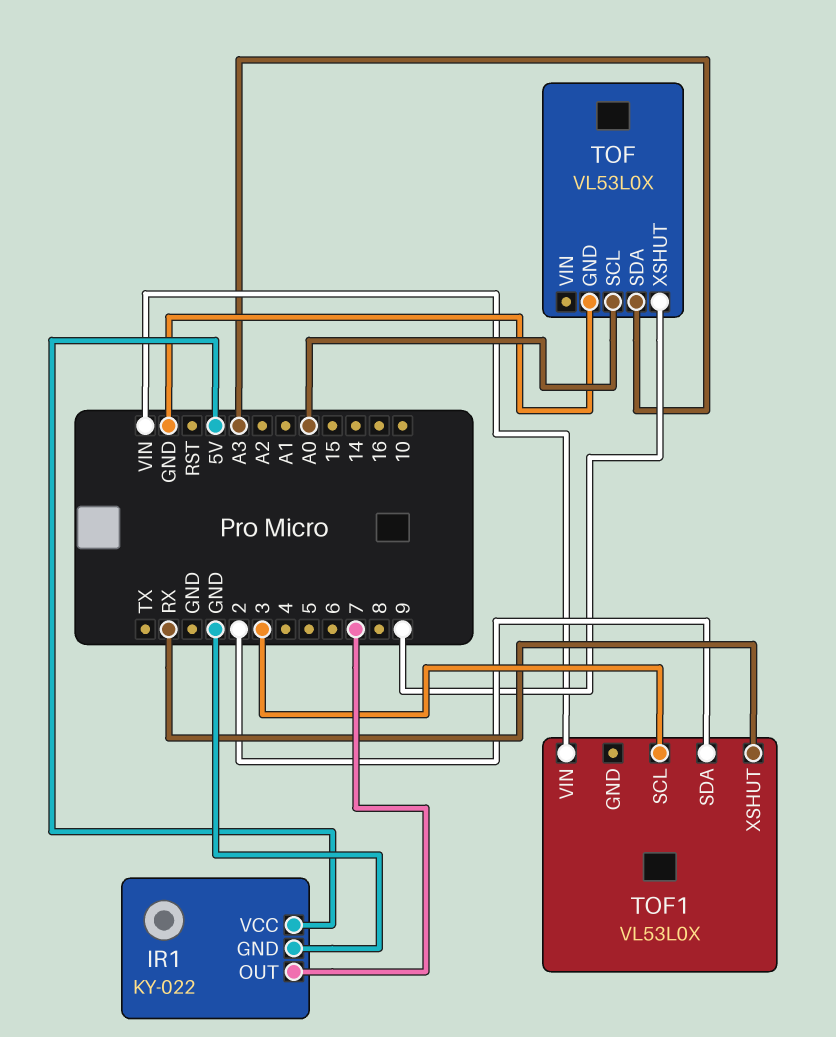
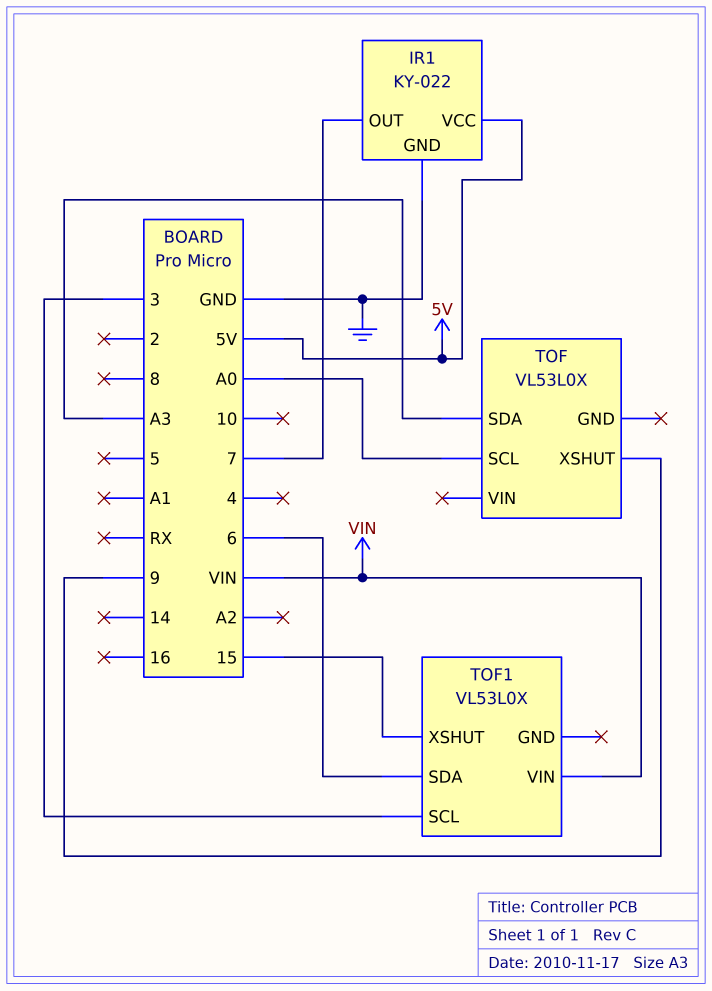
TOF pin GND: GND -> none
TOF1 pin SDA: 2 -> 6
TOF1 pin XSHUT: RX -> 15

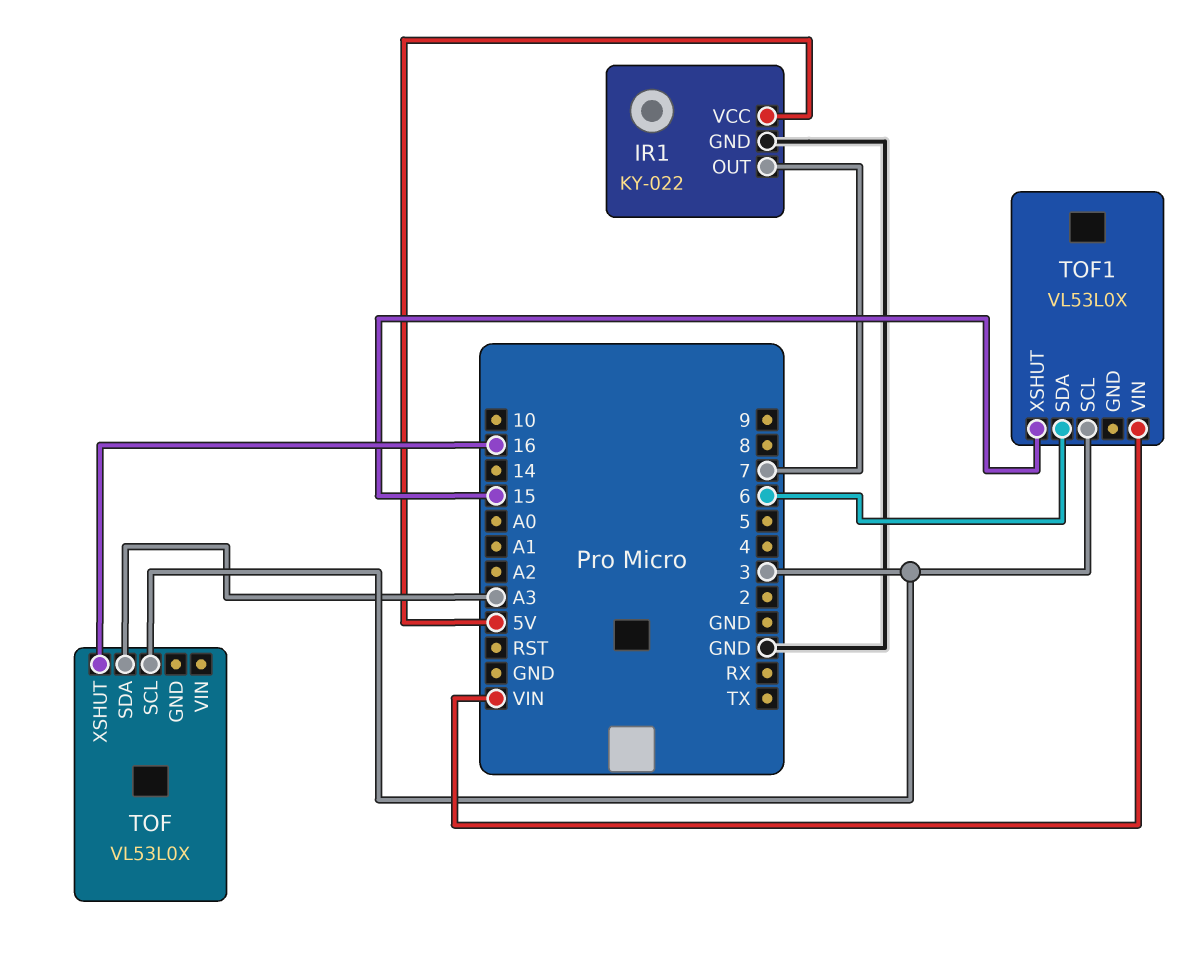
TOF pin SCL: A0 -> 3
TOF pin XSHUT: 9 -> 16

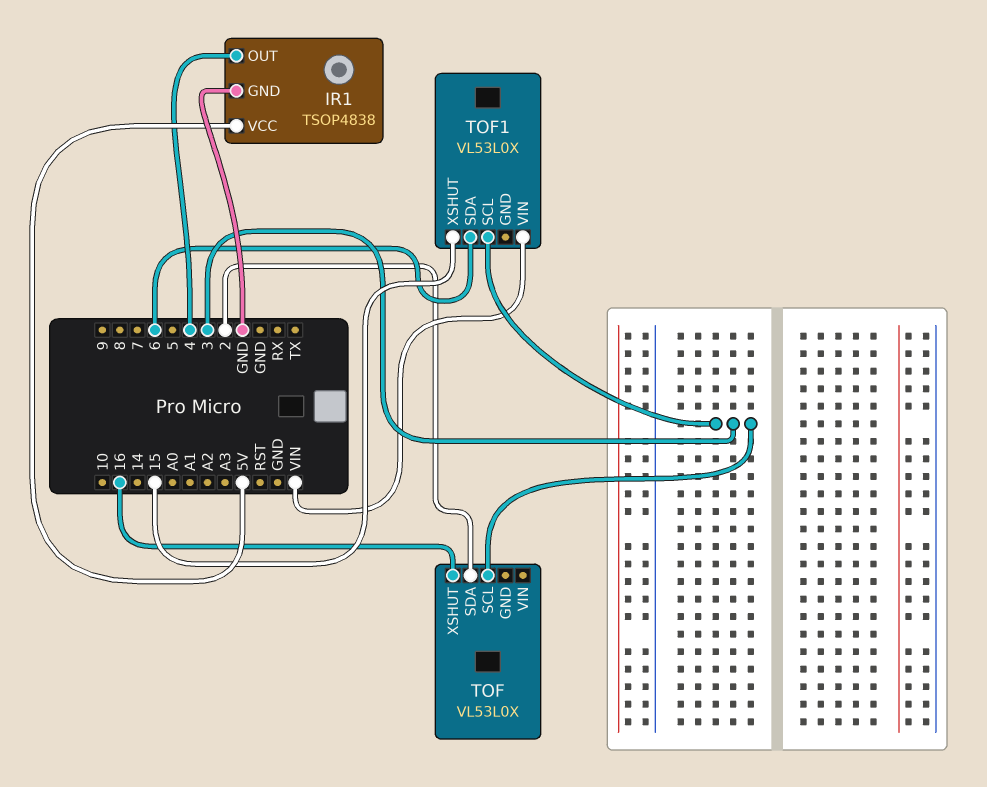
IR1: KY-022 -> TSOP4838
IR1 pin OUT: 7 -> 4
TOF pin SDA: A3 -> 2

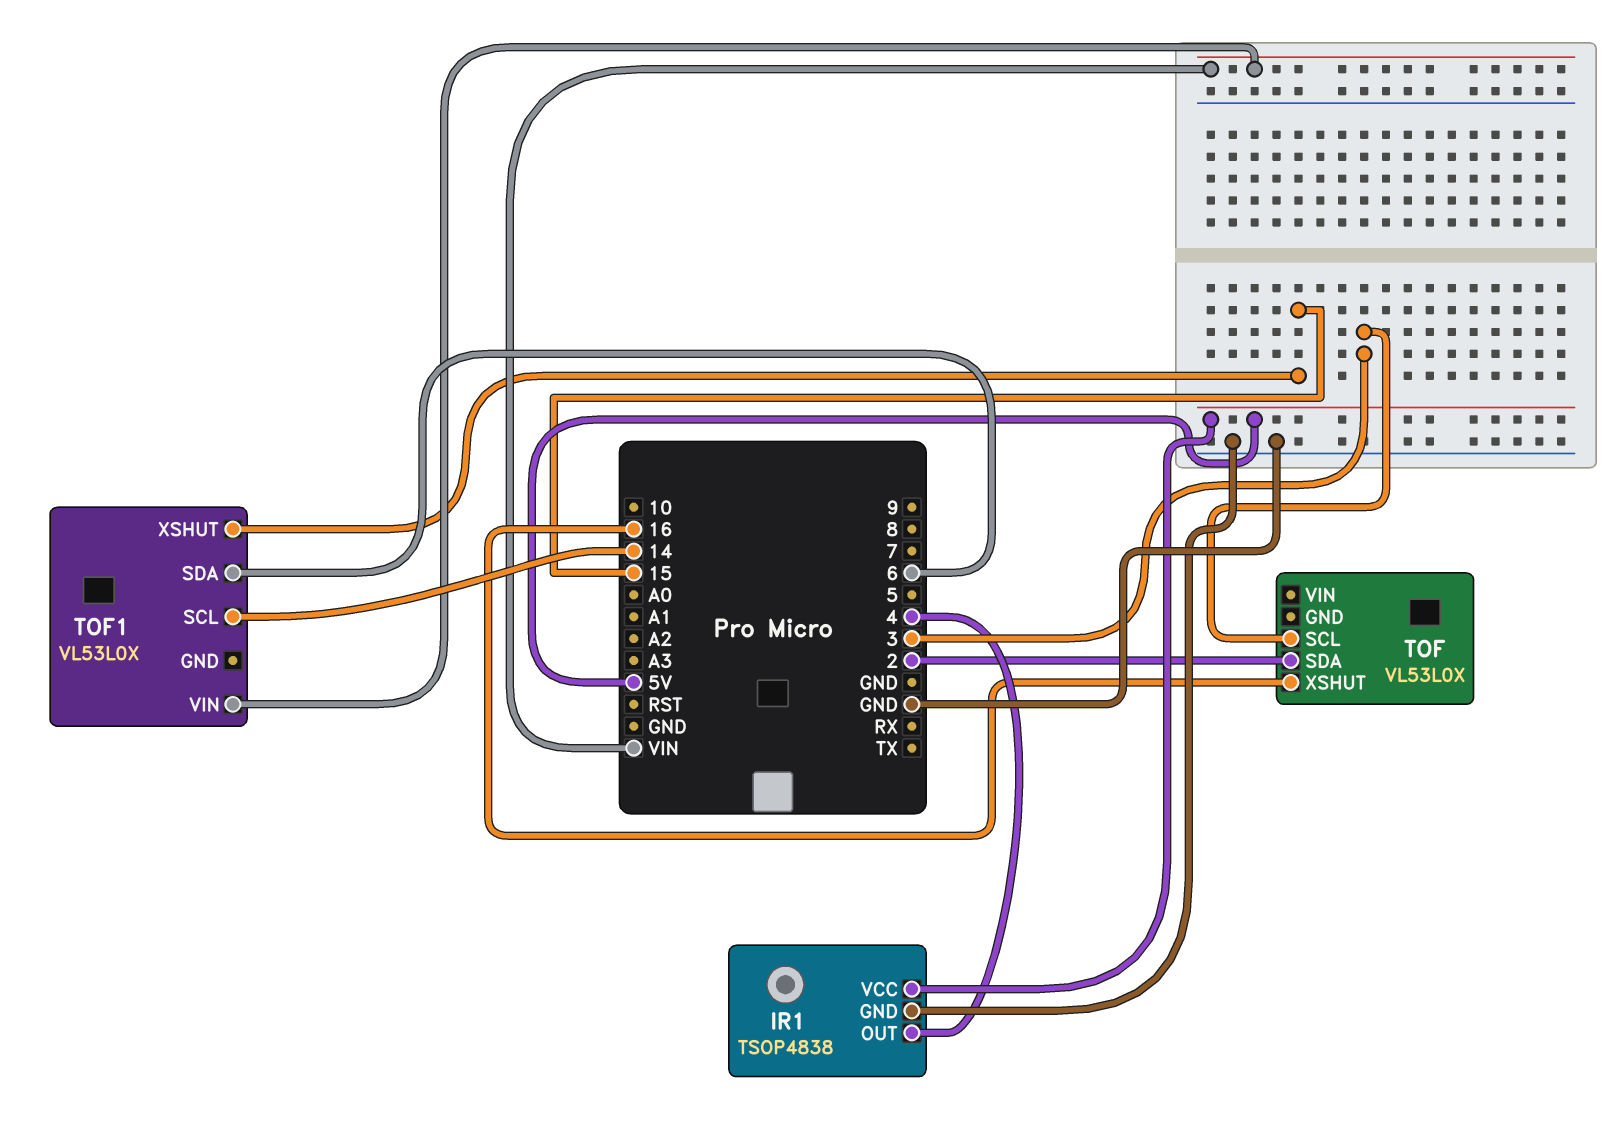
TOF1 pin SCL: 3 -> 14

